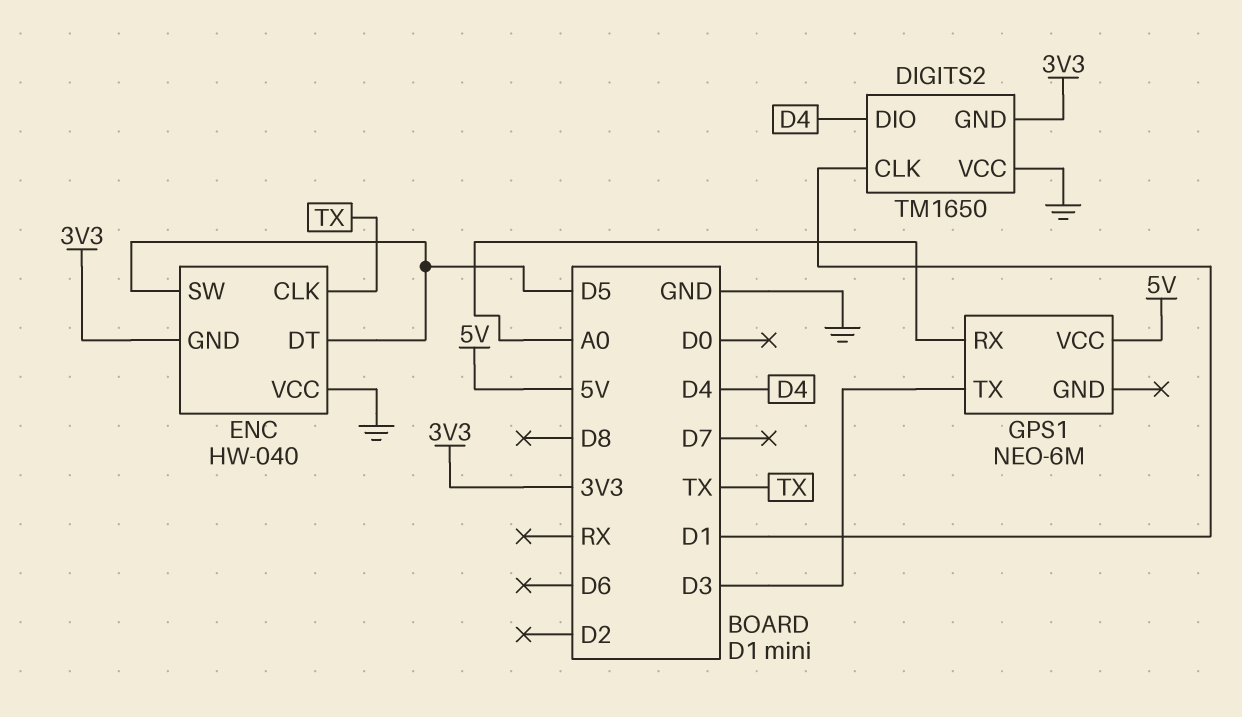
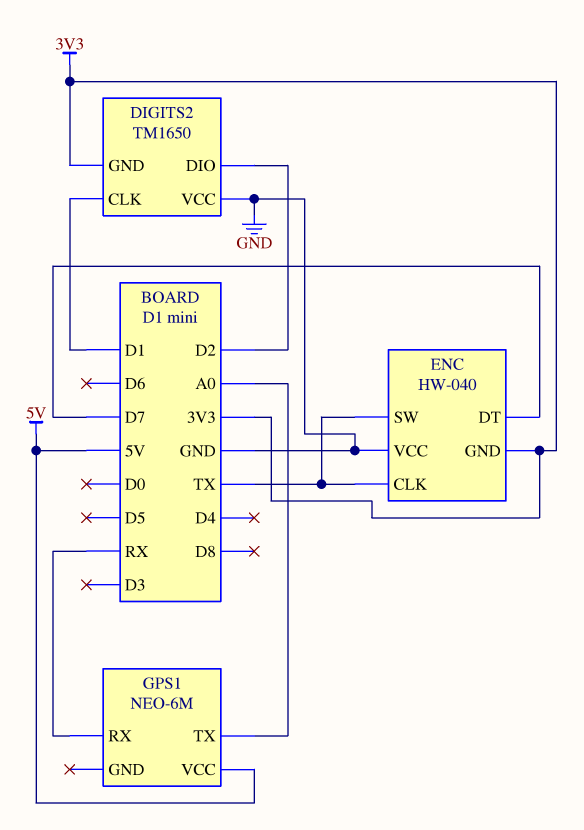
DIGITS2 pin DIO: D4 -> D2
ENC pin DT: D5 -> D7
ENC pin SW: D5 -> TX
GPS1 pin RX: A0 -> RX
GPS1 pin TX: D3 -> A0

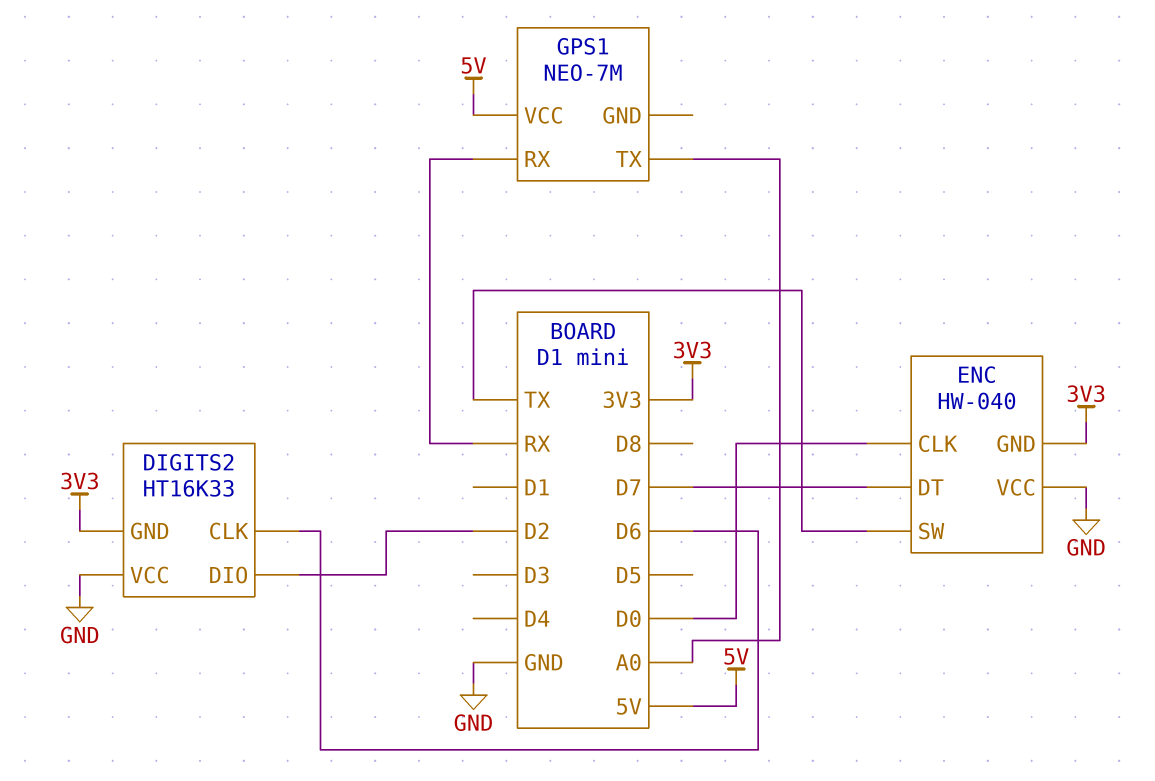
DIGITS2: TM1650 -> HT16K33
DIGITS2 pin CLK: D1 -> D6
ENC pin CLK: TX -> D0
GPS1: NEO-6M -> NEO-7M

